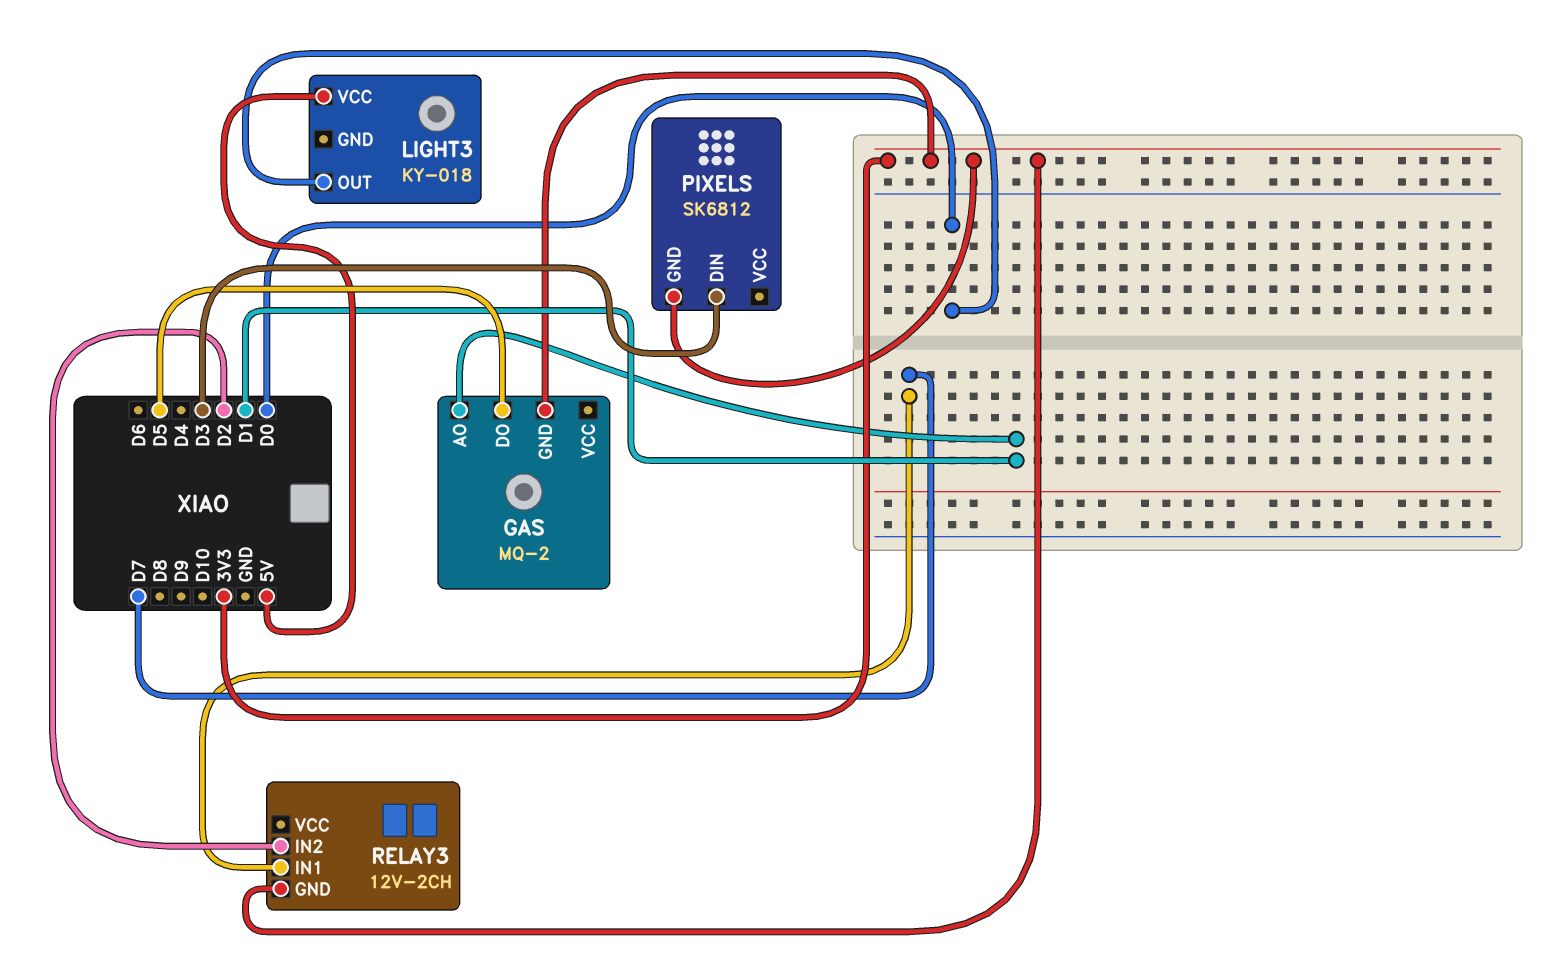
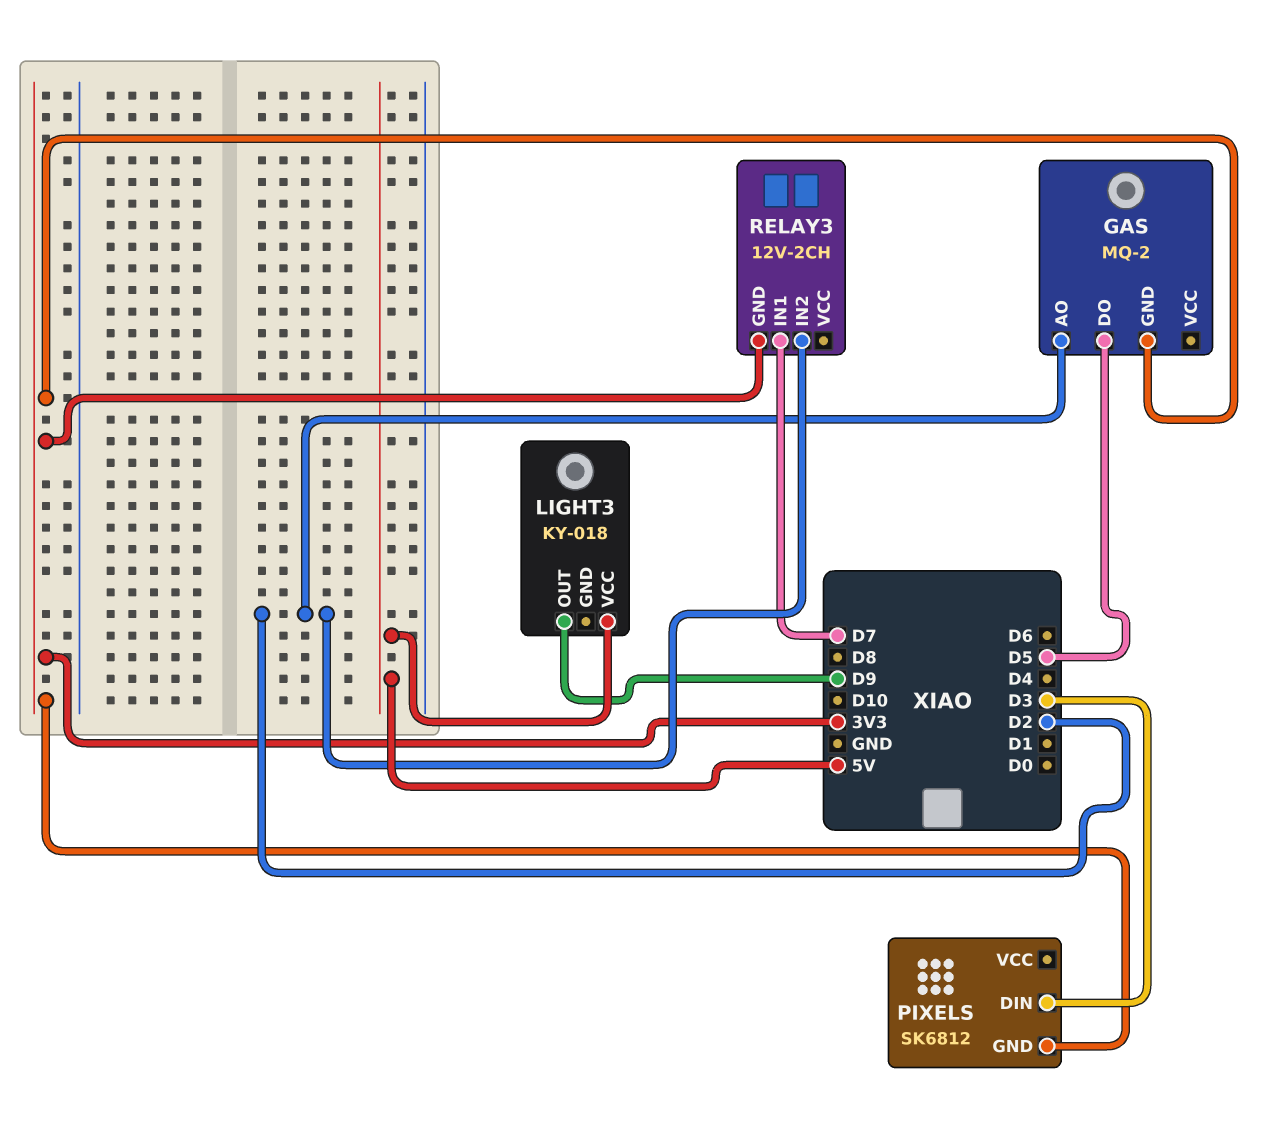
GAS pin AO: D1 -> D2
LIGHT3 pin OUT: D0 -> D9

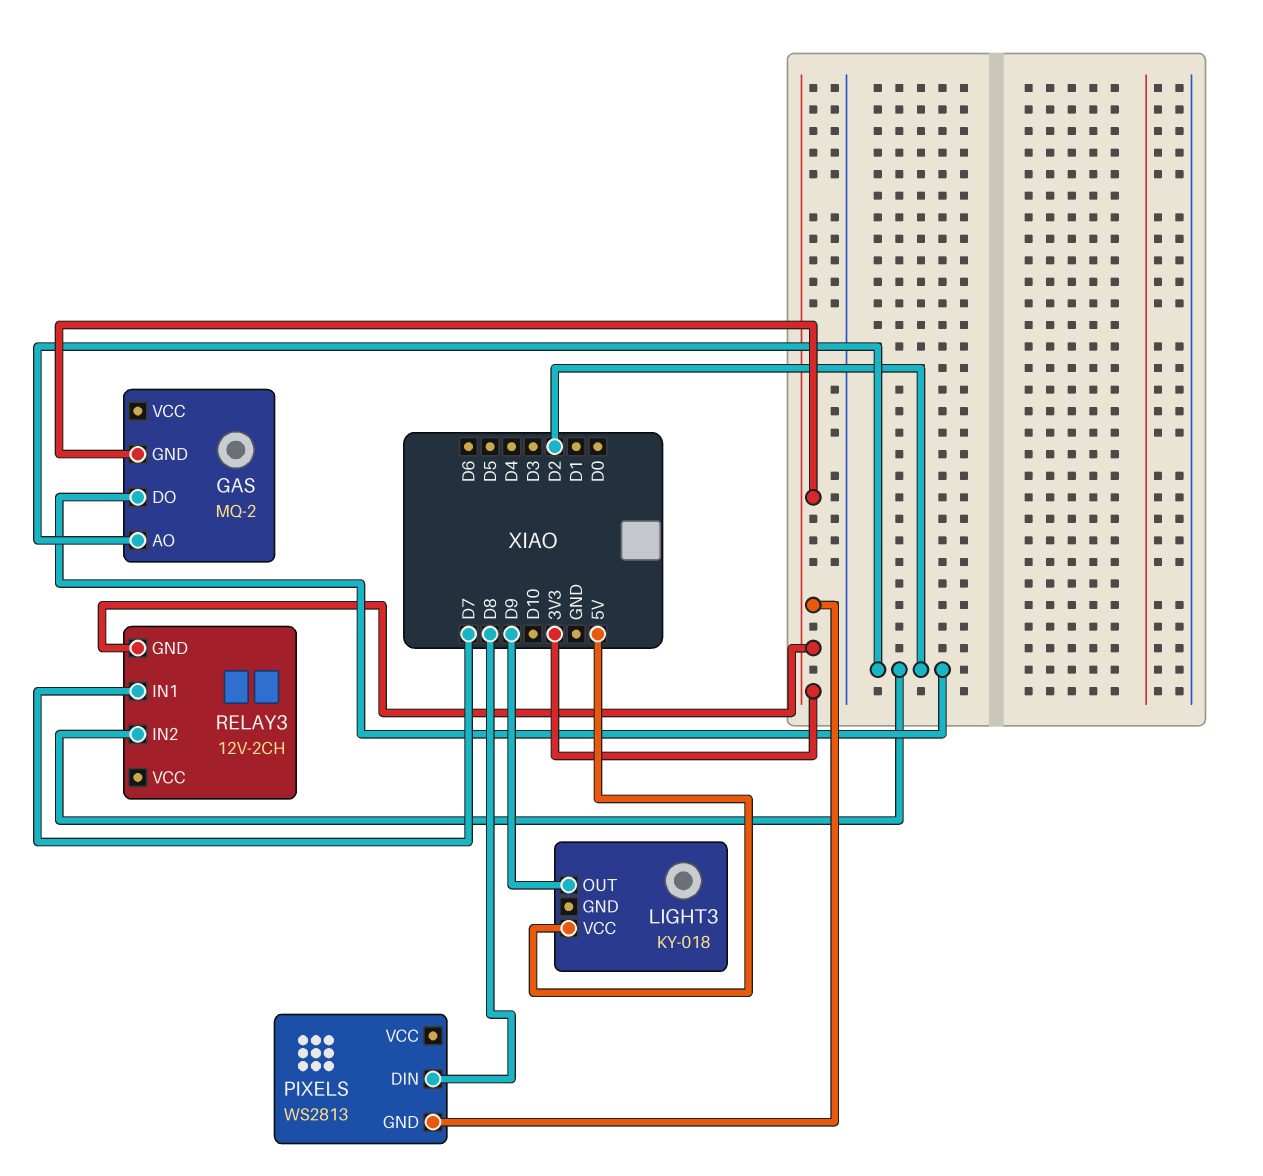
GAS pin DO: D5 -> D2
PIXELS: SK6812 -> WS2813
PIXELS pin DIN: D3 -> D8

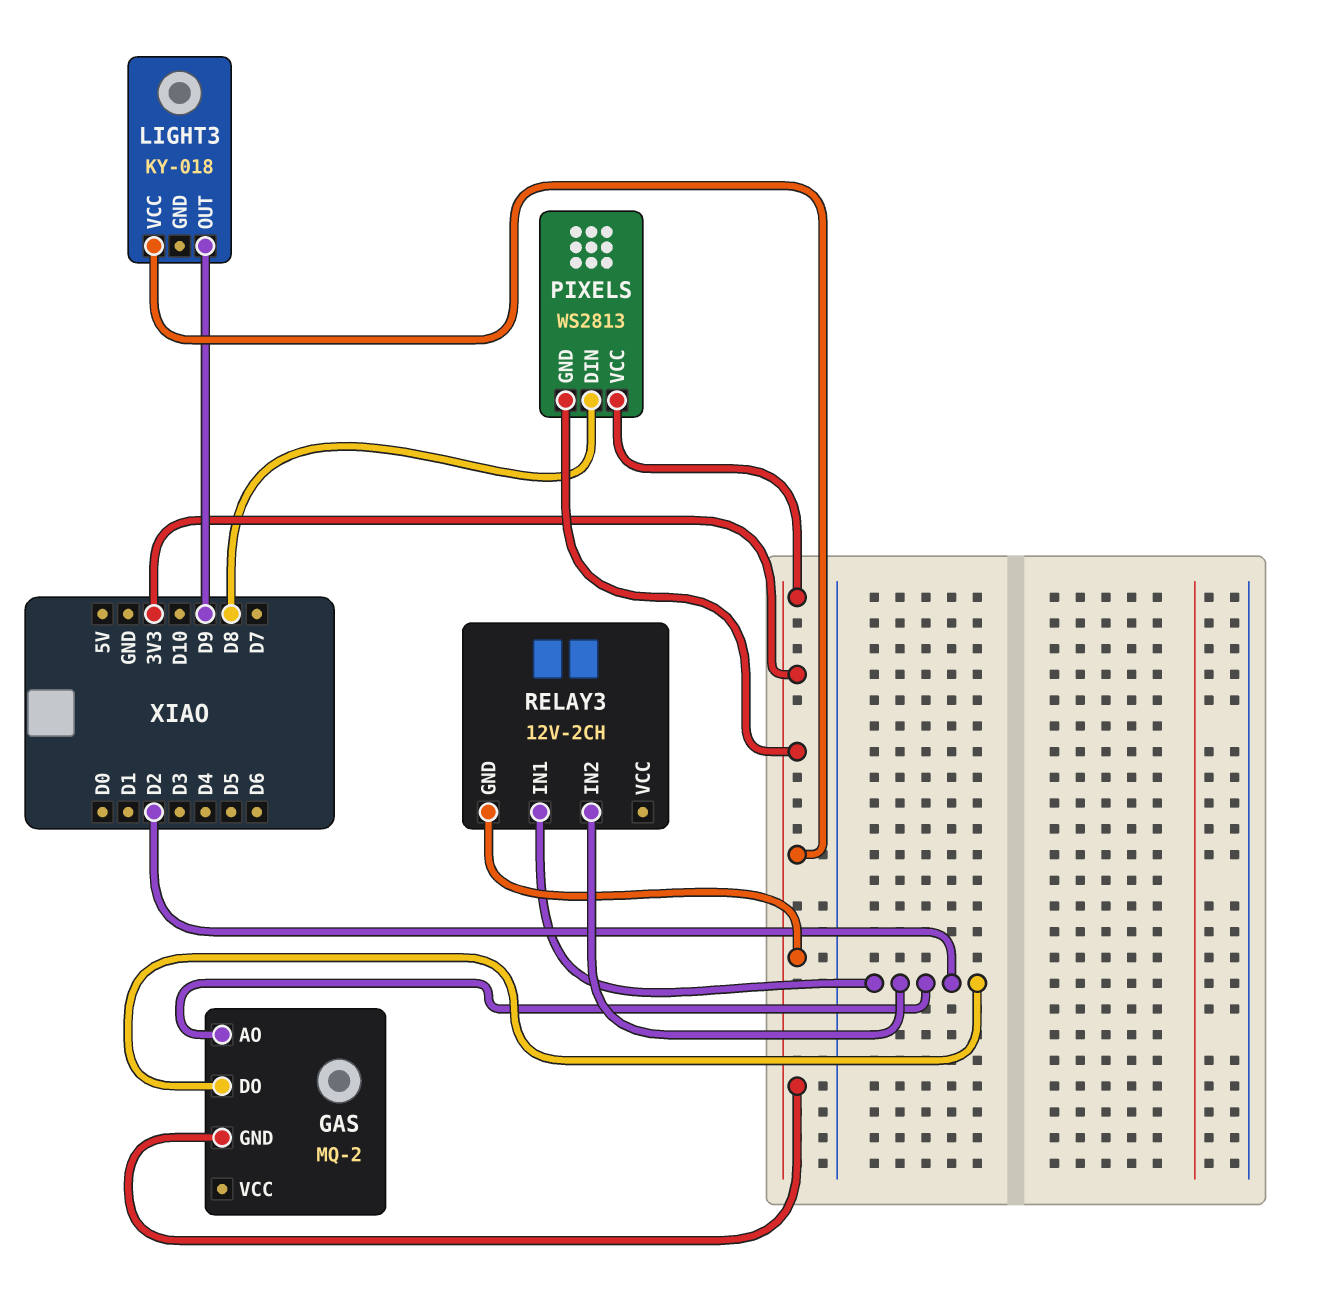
LIGHT3 pin VCC: 5V -> 3V3
PIXELS pin VCC: none -> 3V3
RELAY3 pin IN1: D7 -> D2

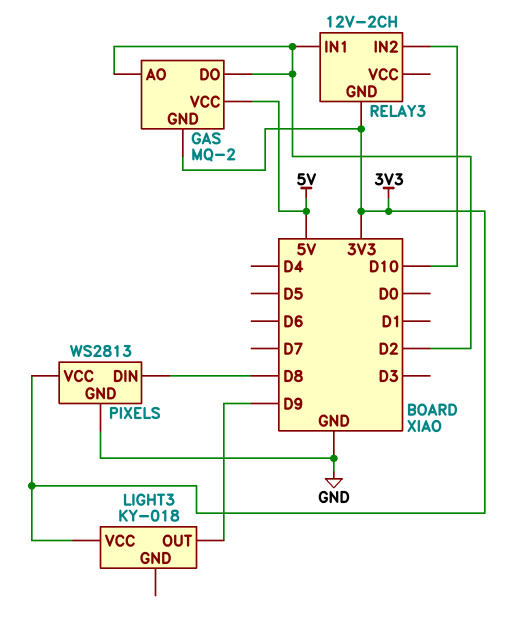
GAS pin VCC: none -> 5V
PIXELS pin GND: 3V3 -> GND
RELAY3 pin IN2: D2 -> D10

